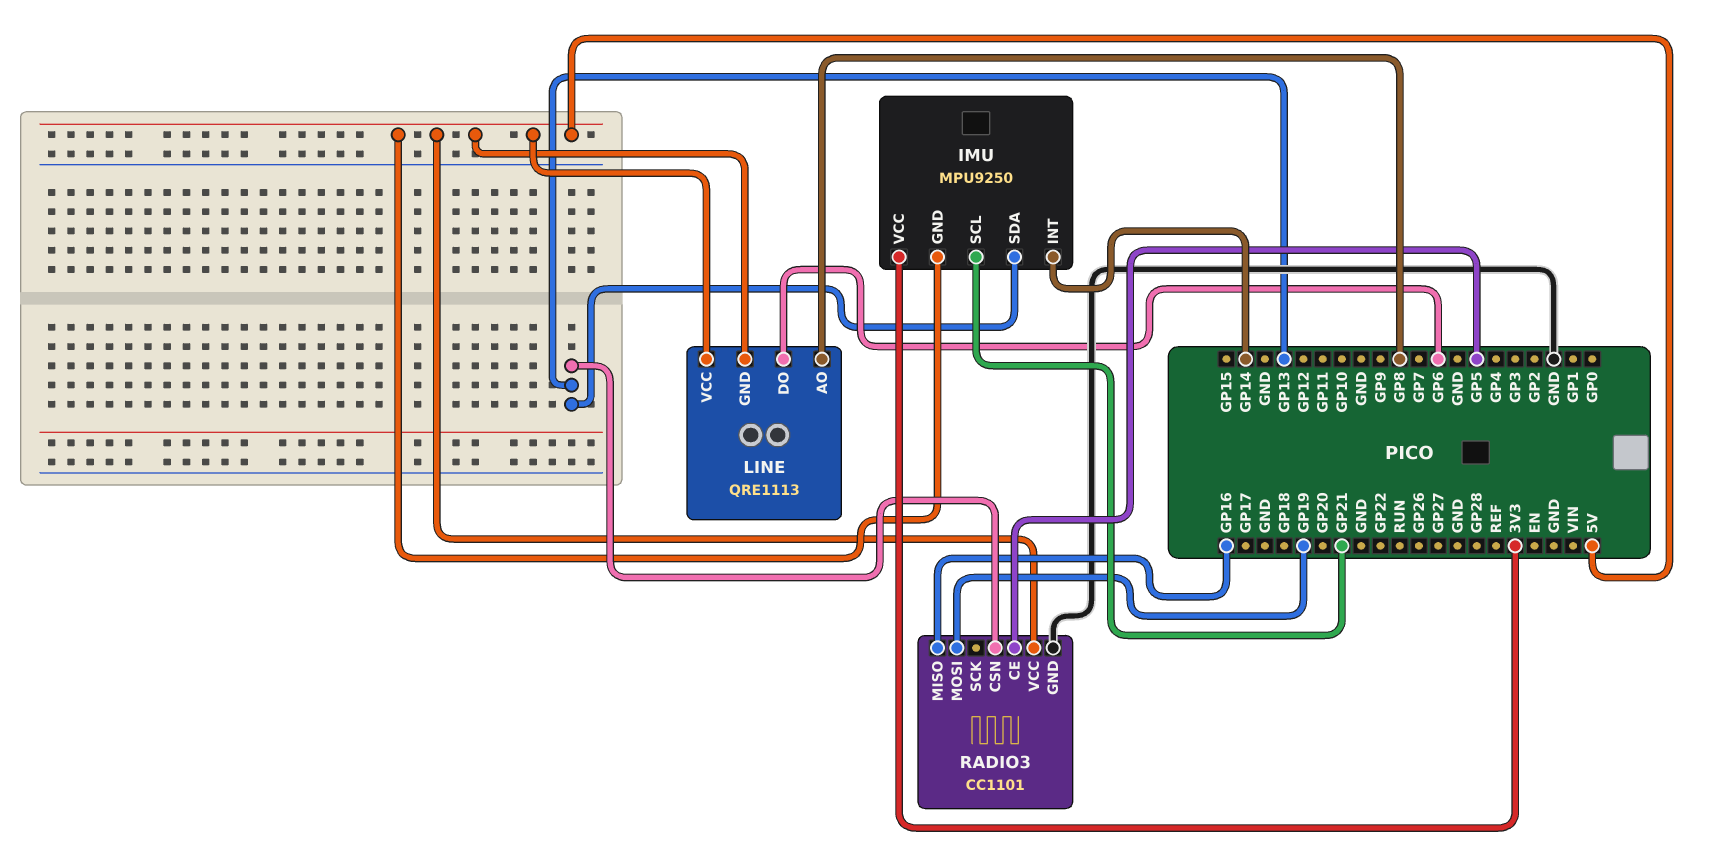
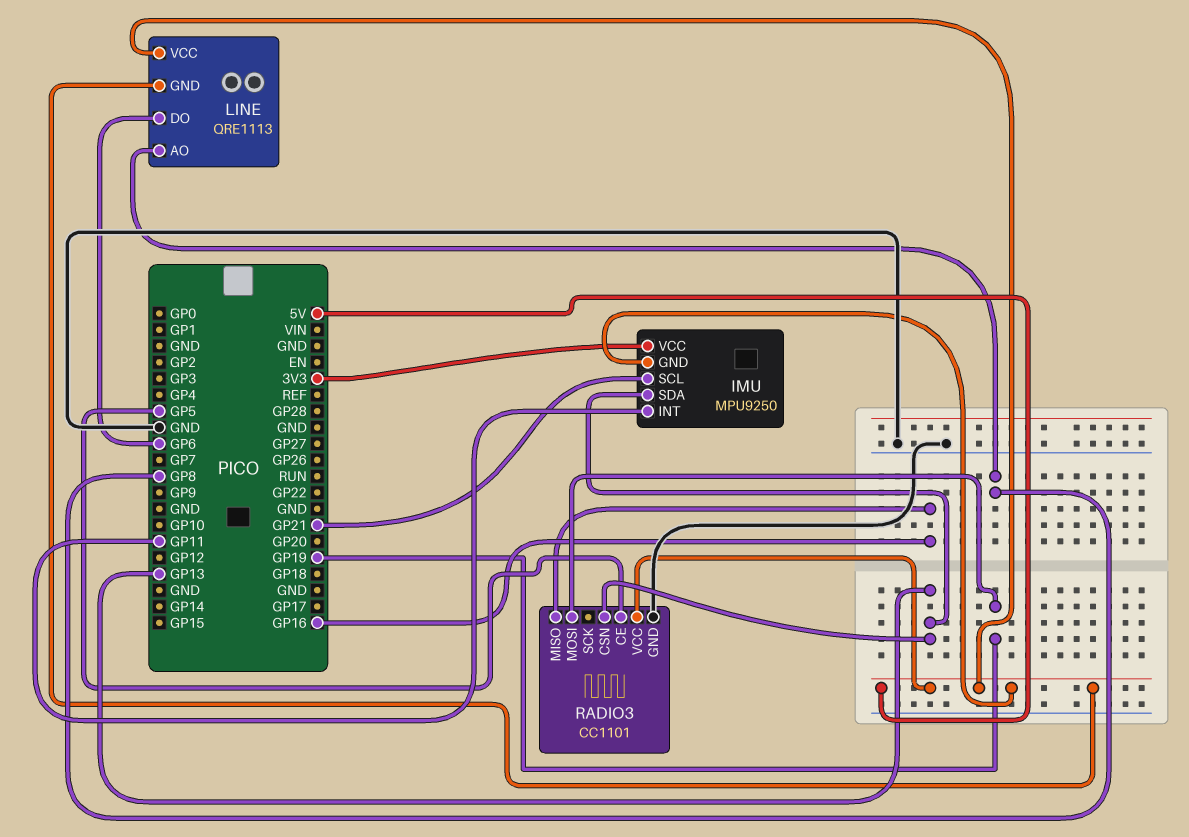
IMU pin INT: GP14 -> GP11

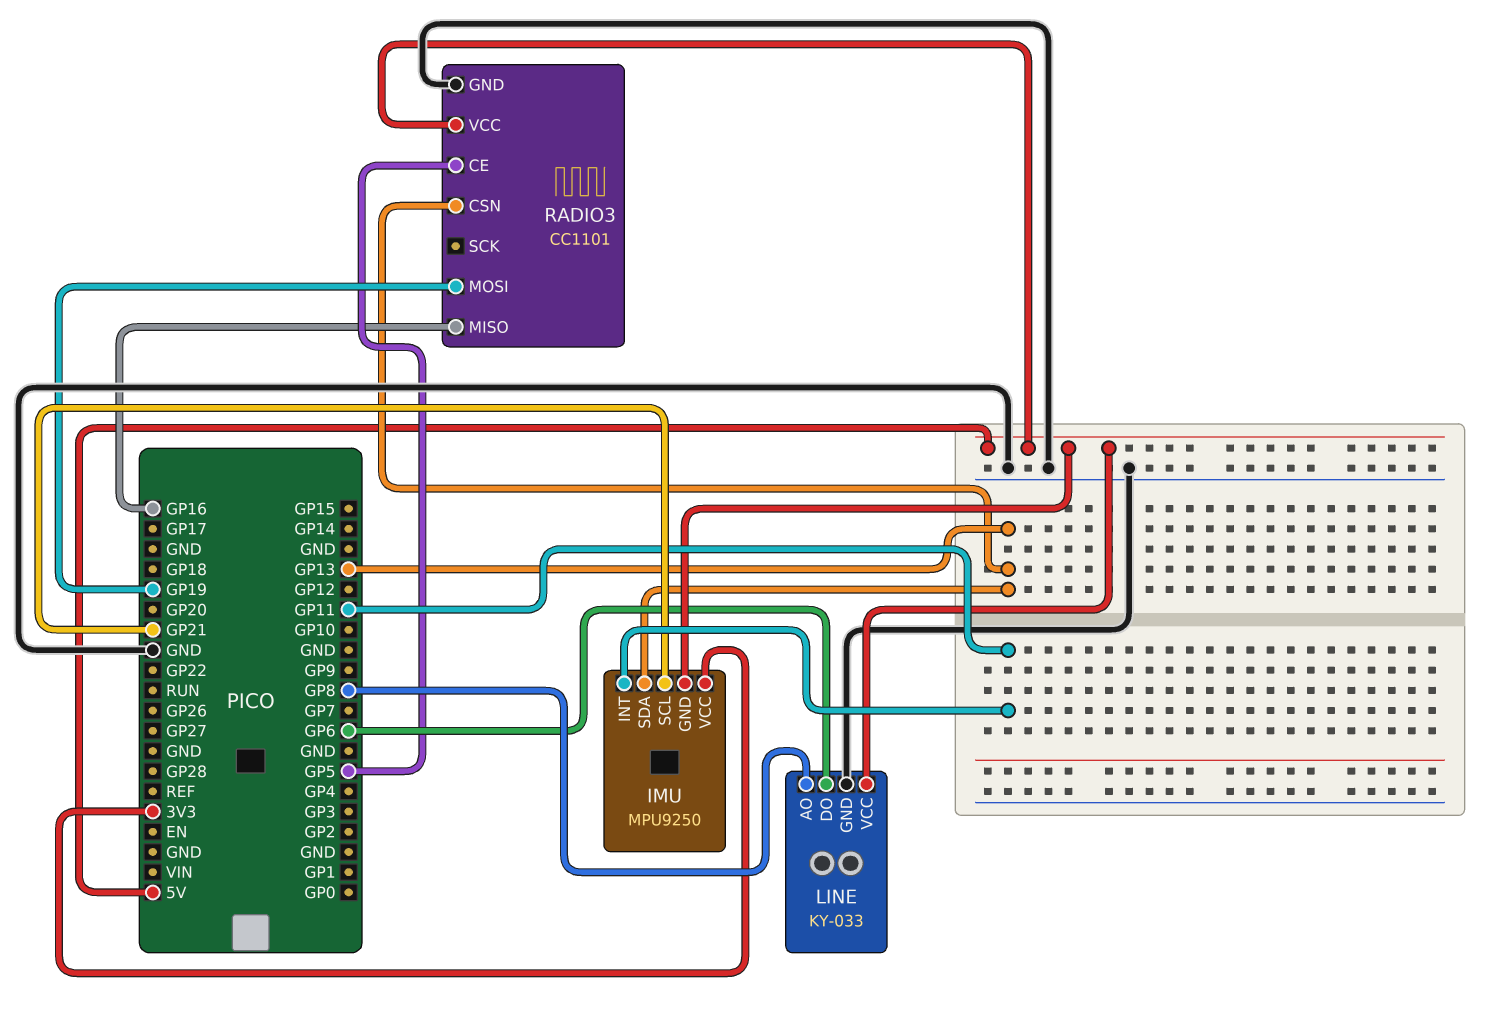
LINE: QRE1113 -> KY-033
LINE pin GND: 5V -> GND

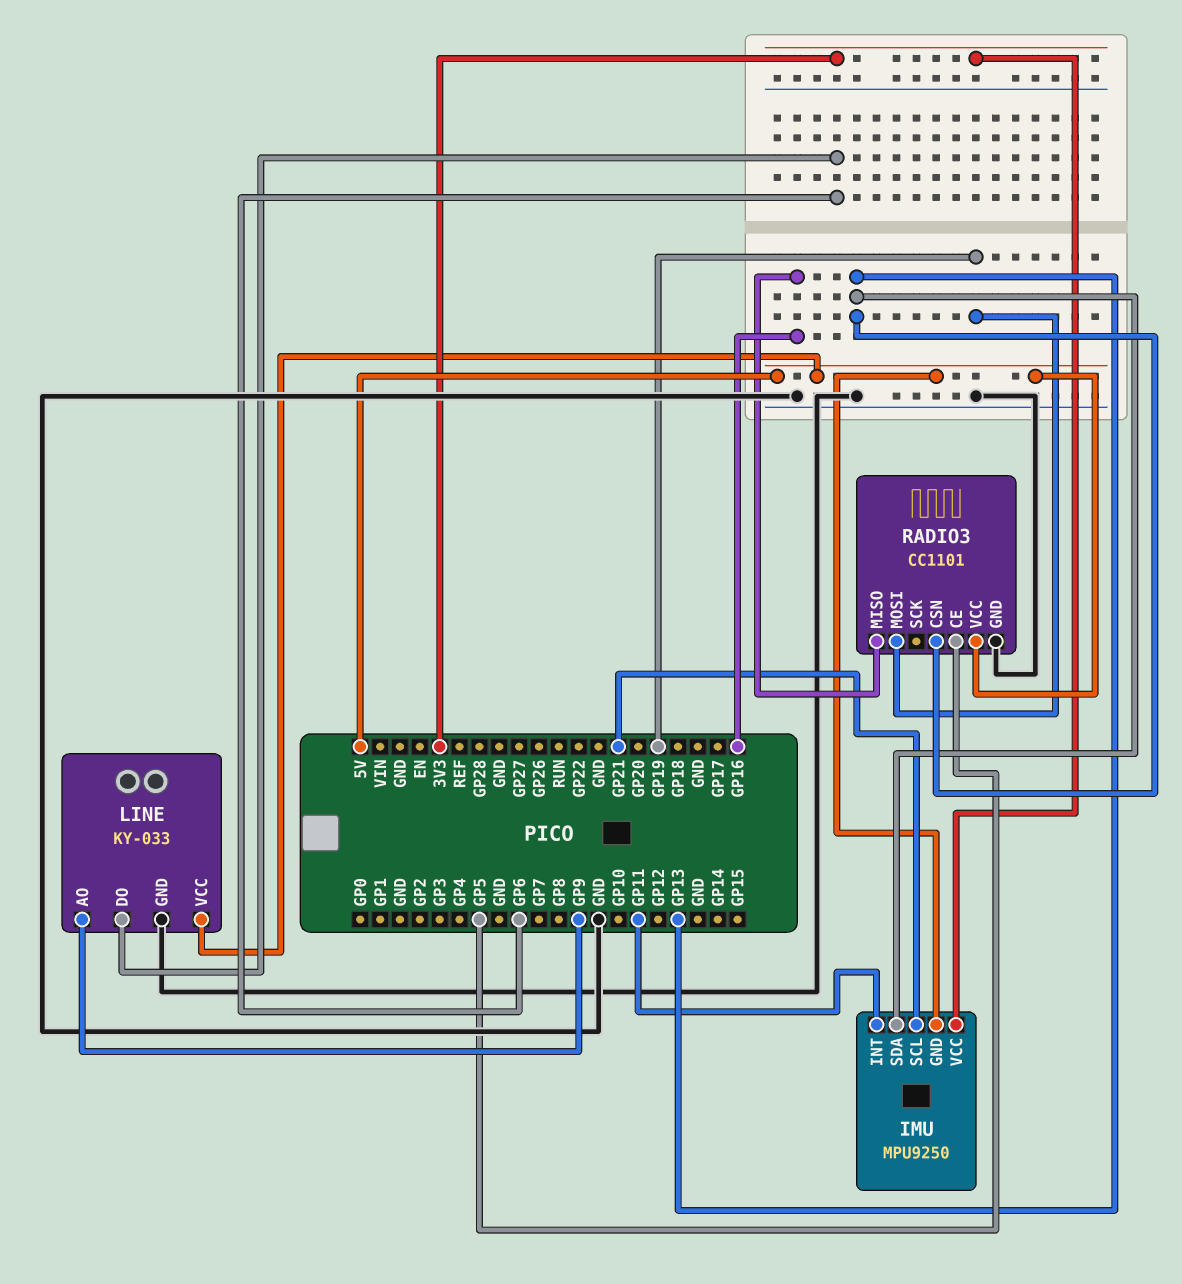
LINE pin AO: GP8 -> GP9

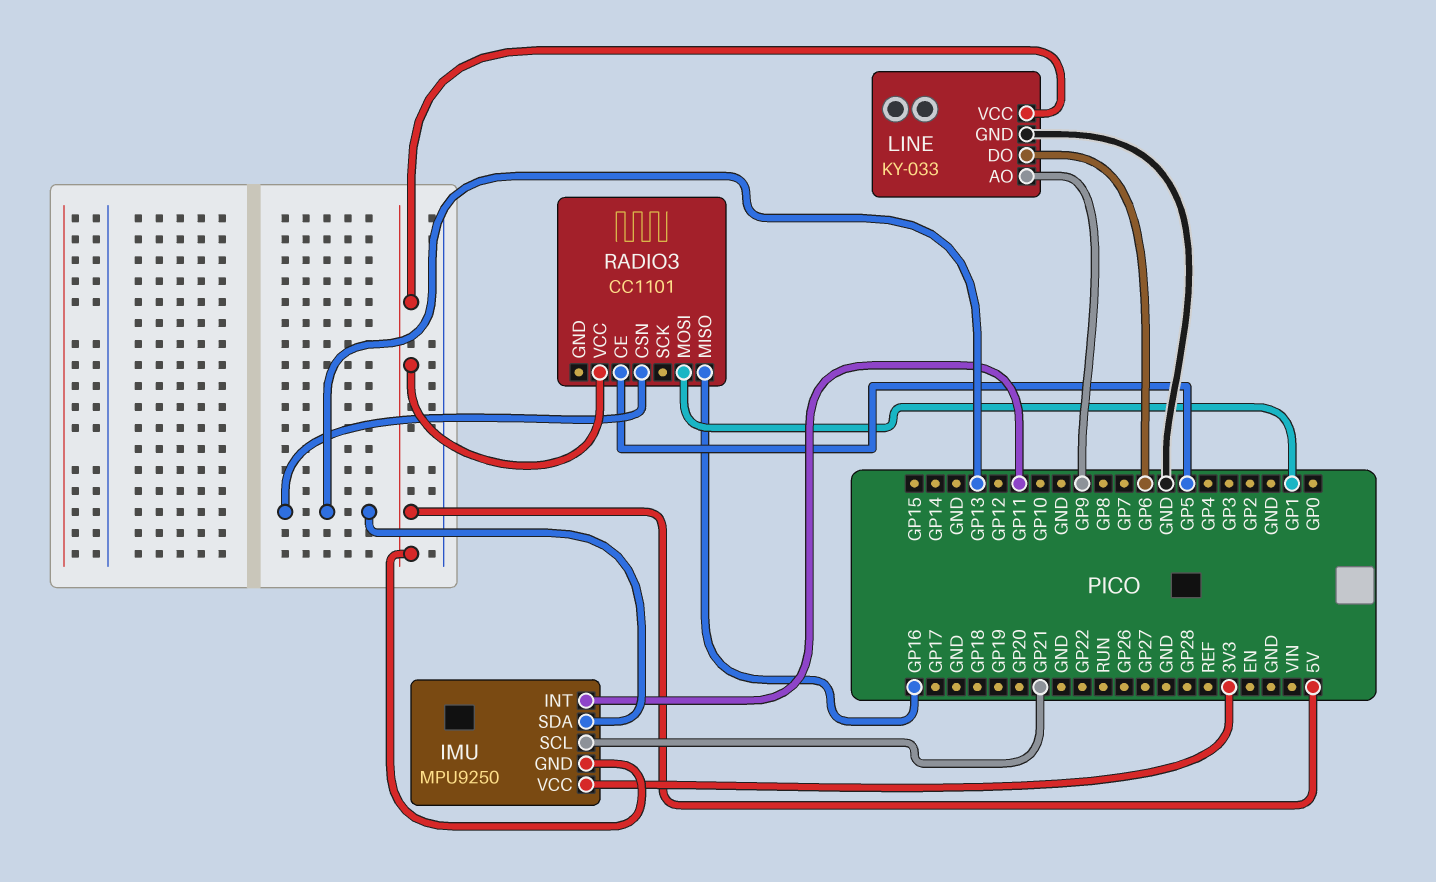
RADIO3 pin GND: GND -> none
RADIO3 pin MOSI: GP19 -> GP1

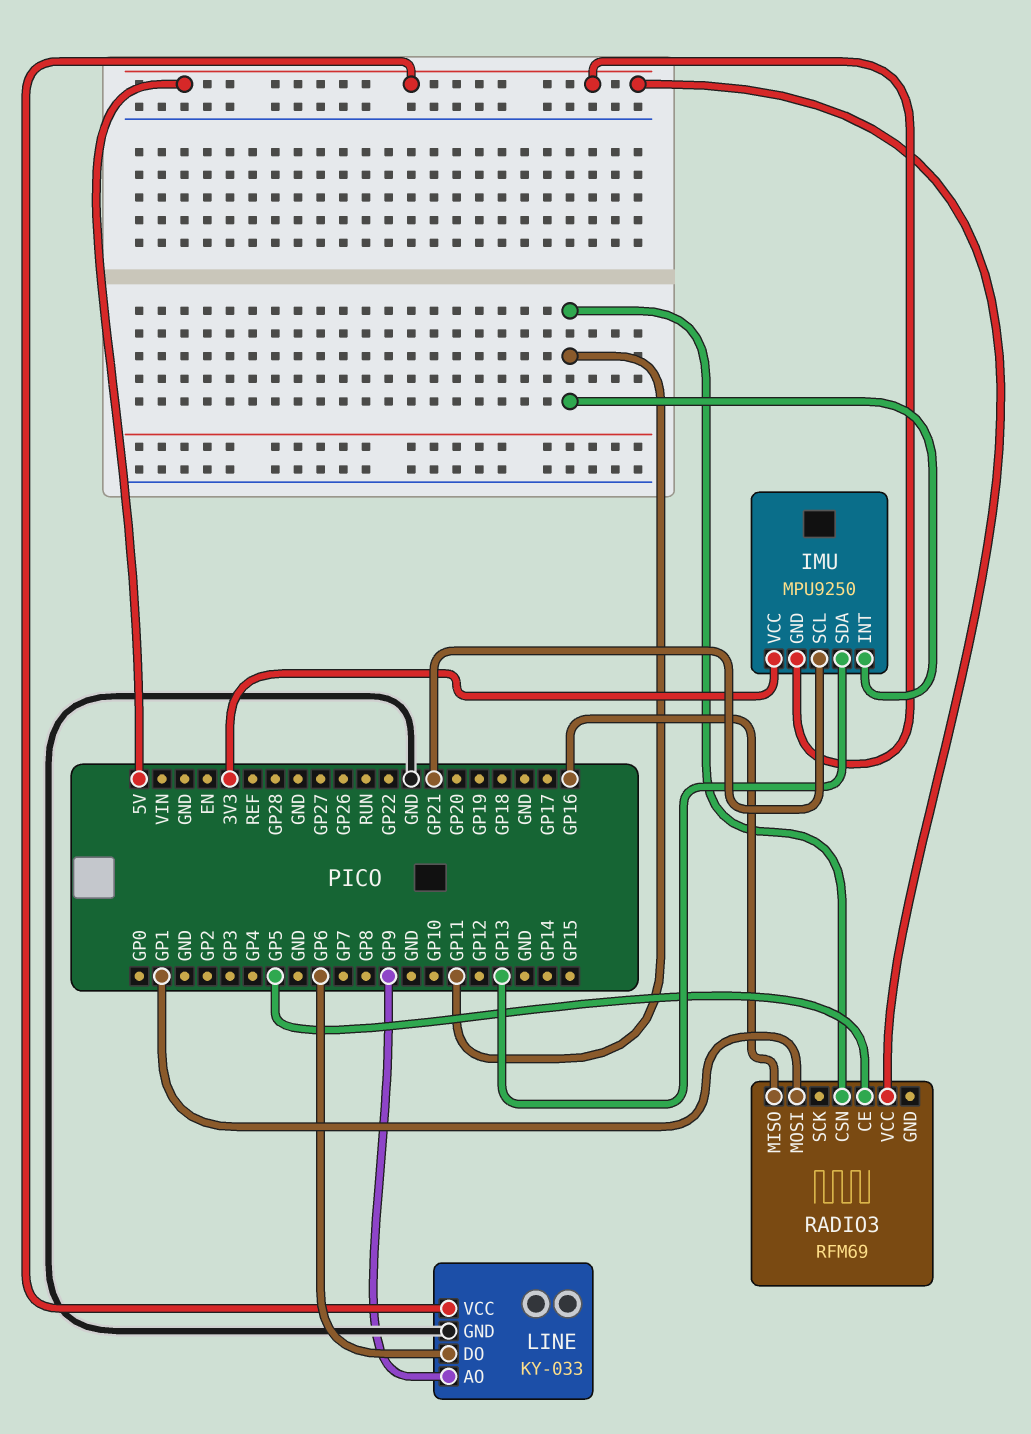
RADIO3: CC1101 -> RFM69
RADIO3 pin CSN: GP13 -> GP11

